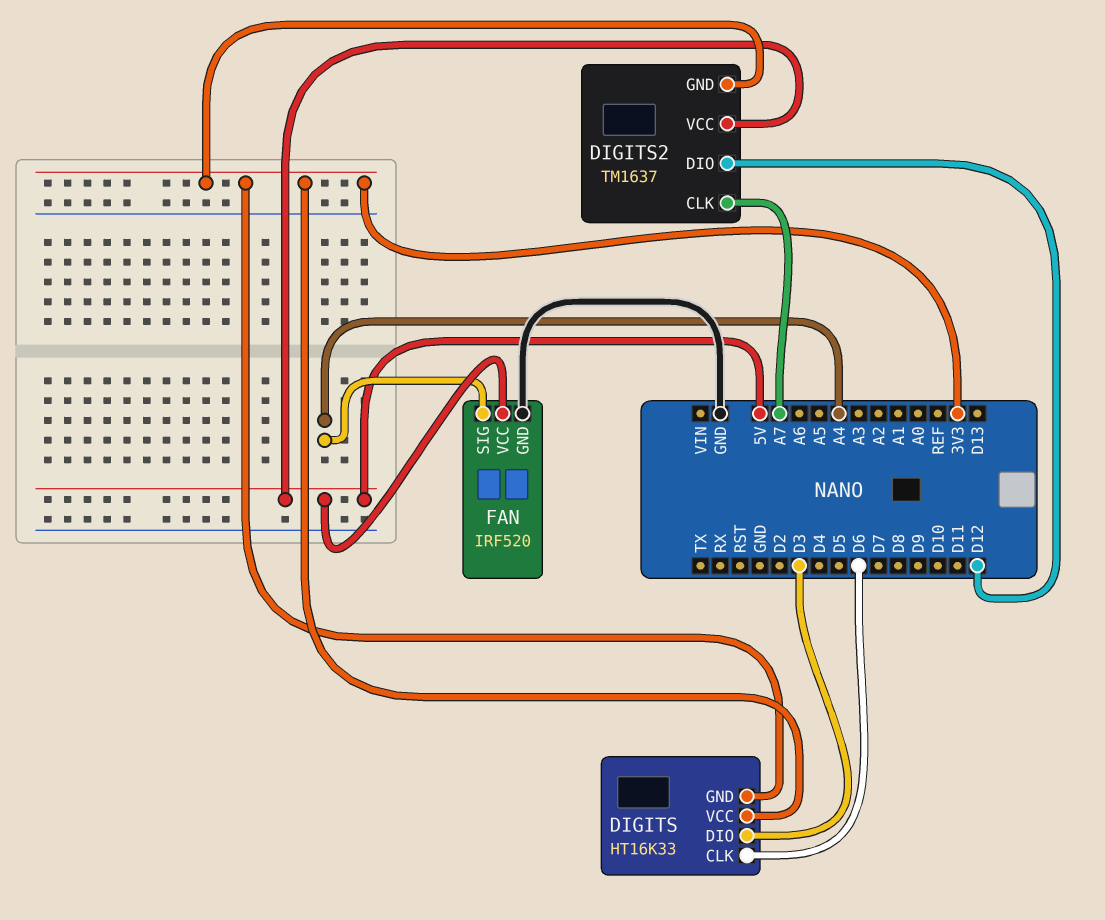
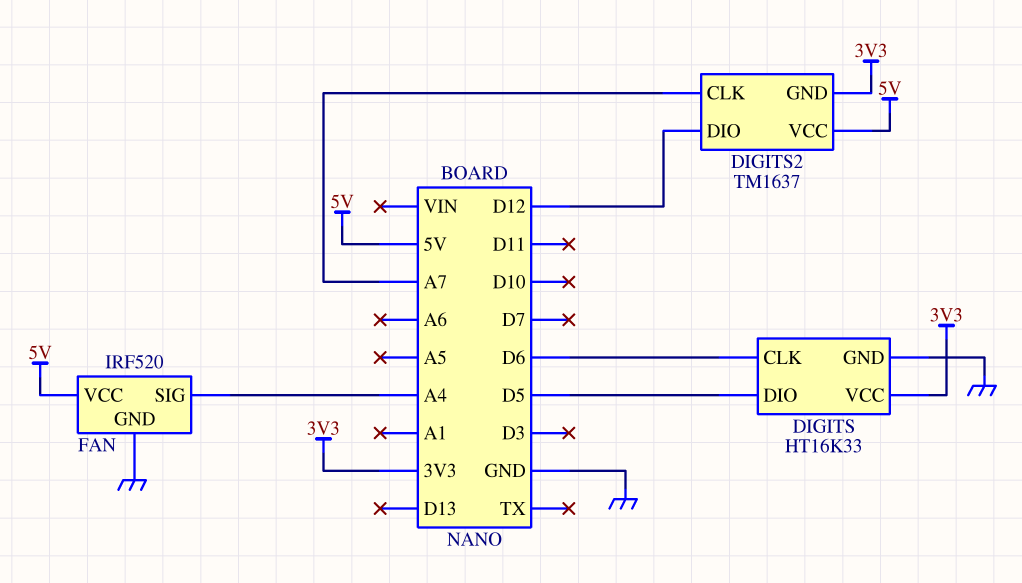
DIGITS pin DIO: D3 -> D5
DIGITS pin GND: 3V3 -> GND

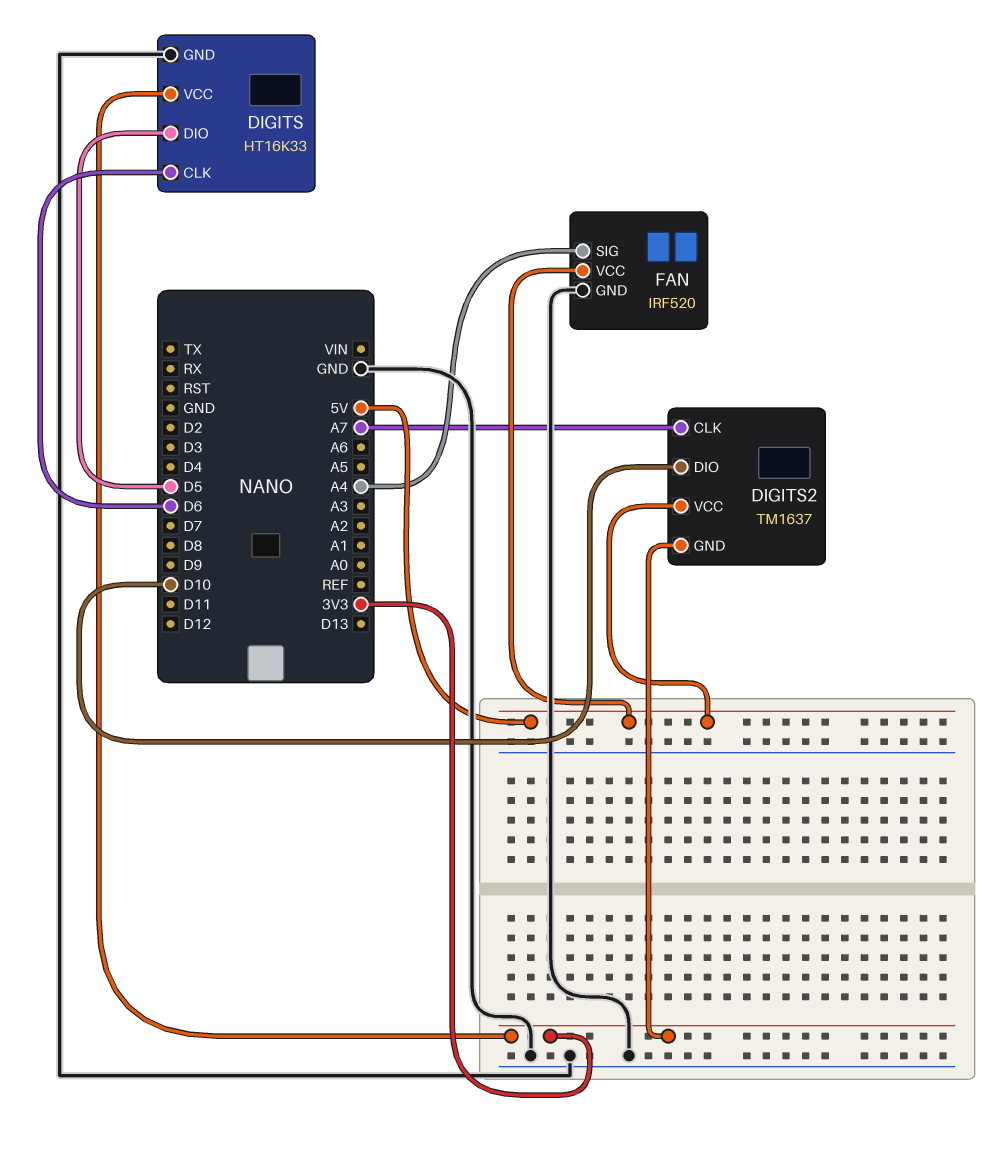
DIGITS2 pin DIO: D12 -> D10

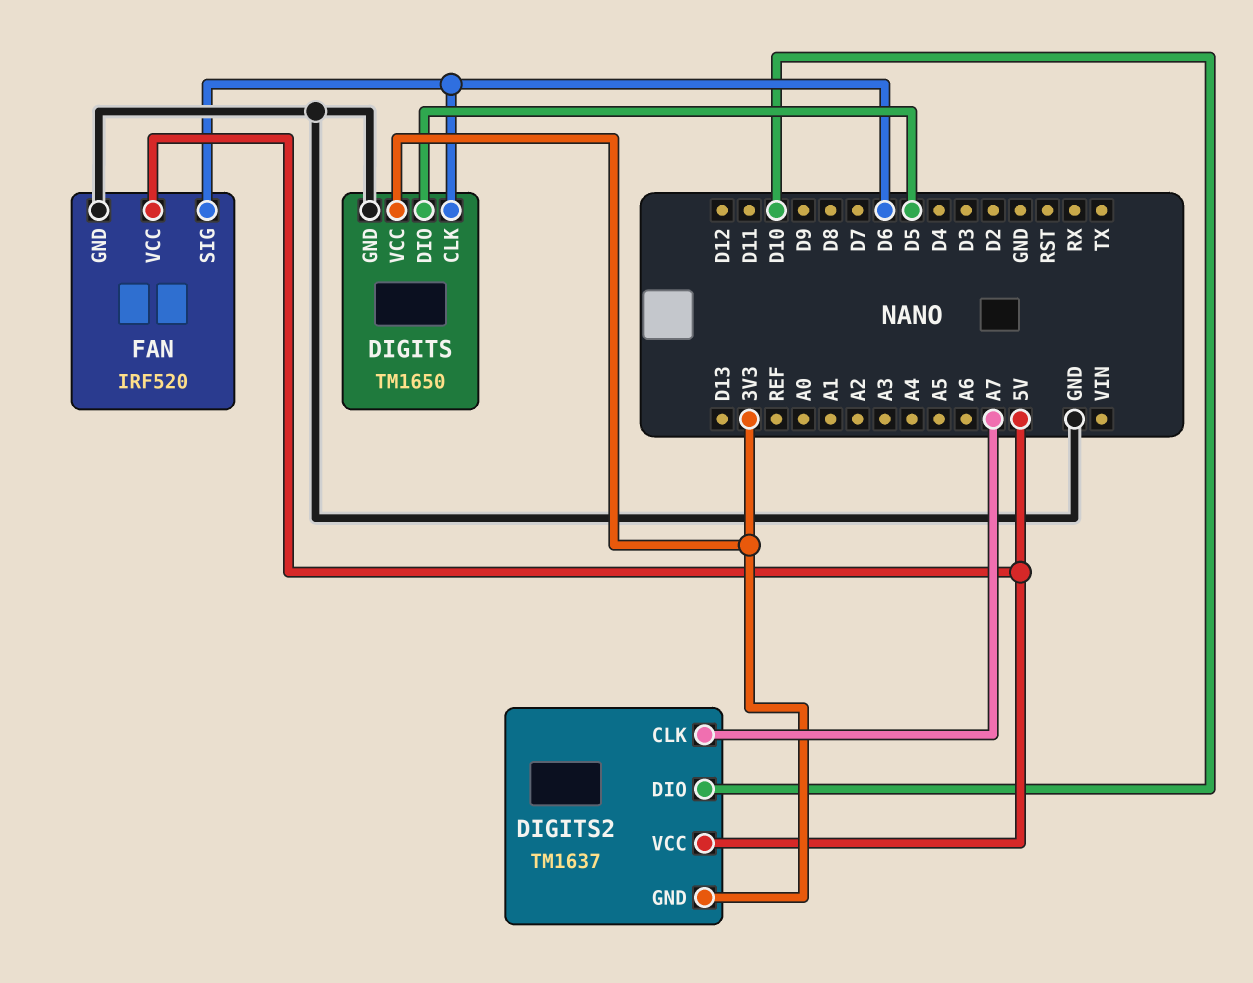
DIGITS: HT16K33 -> TM1650
FAN pin SIG: A4 -> D6

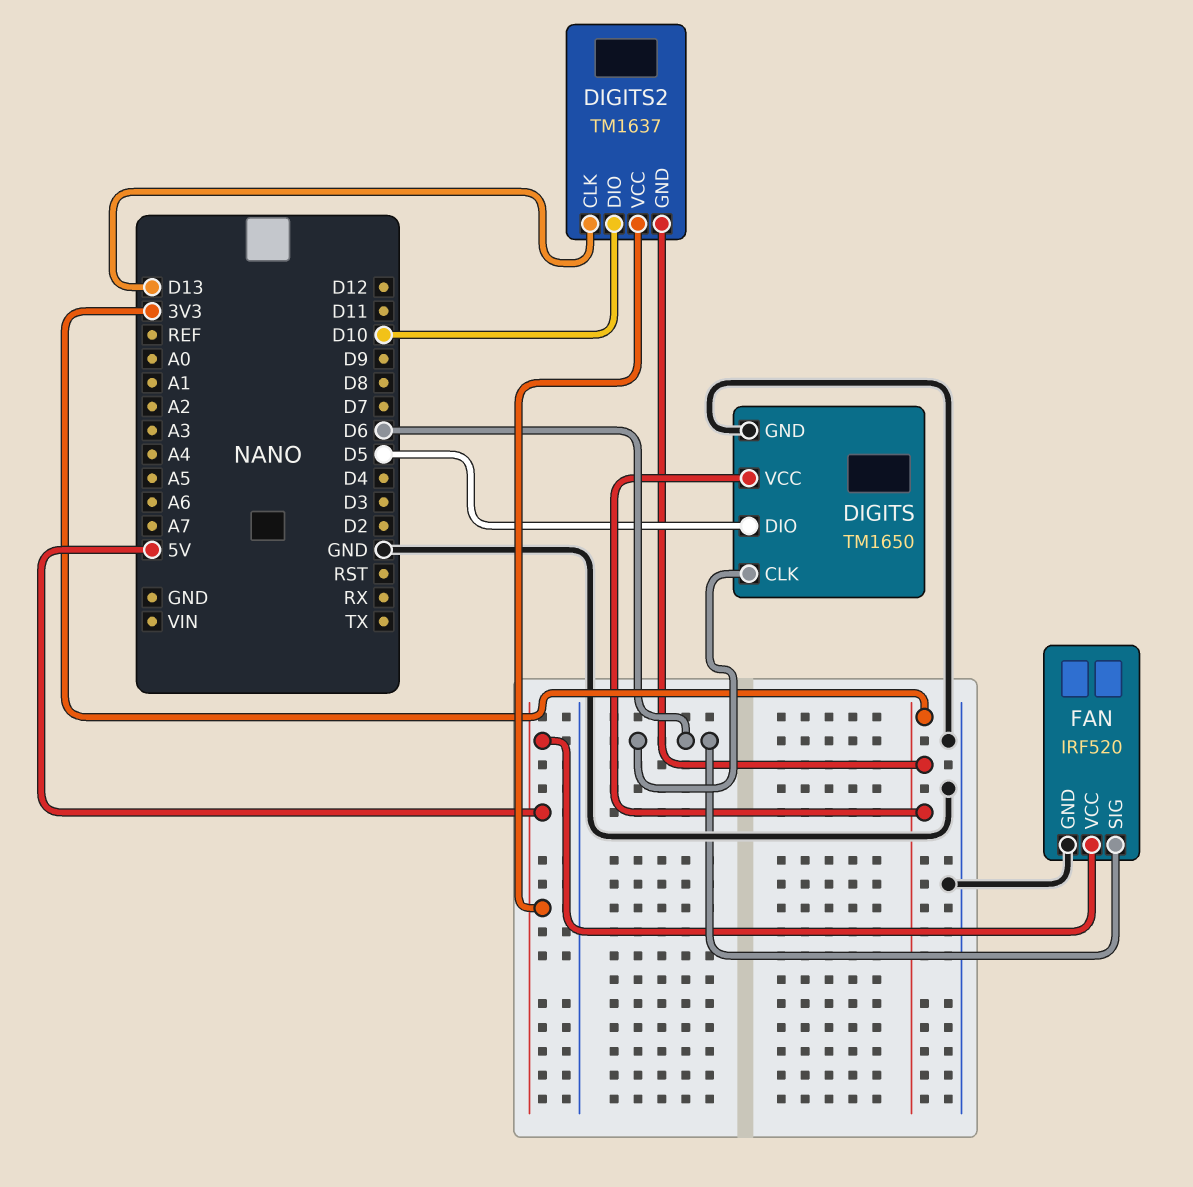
DIGITS2 pin CLK: A7 -> D13

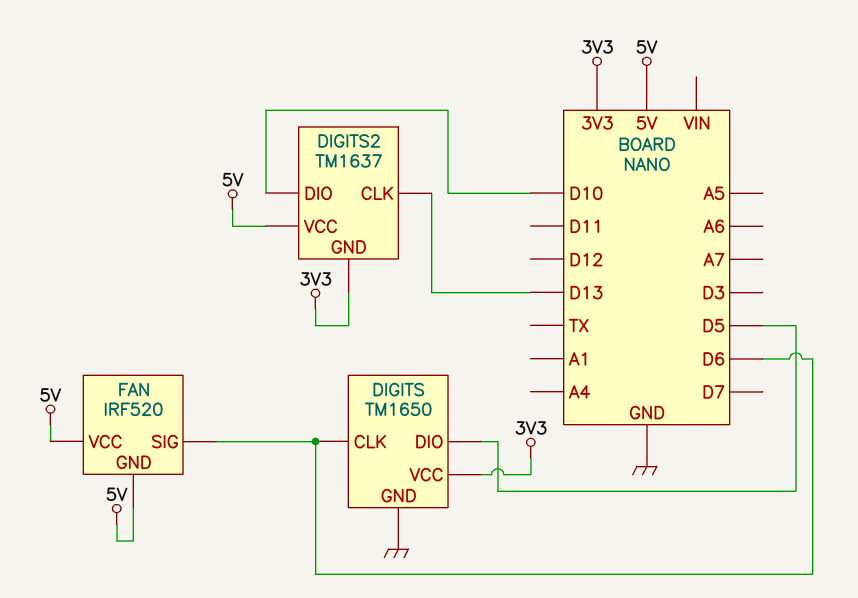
FAN pin GND: GND -> 5V

